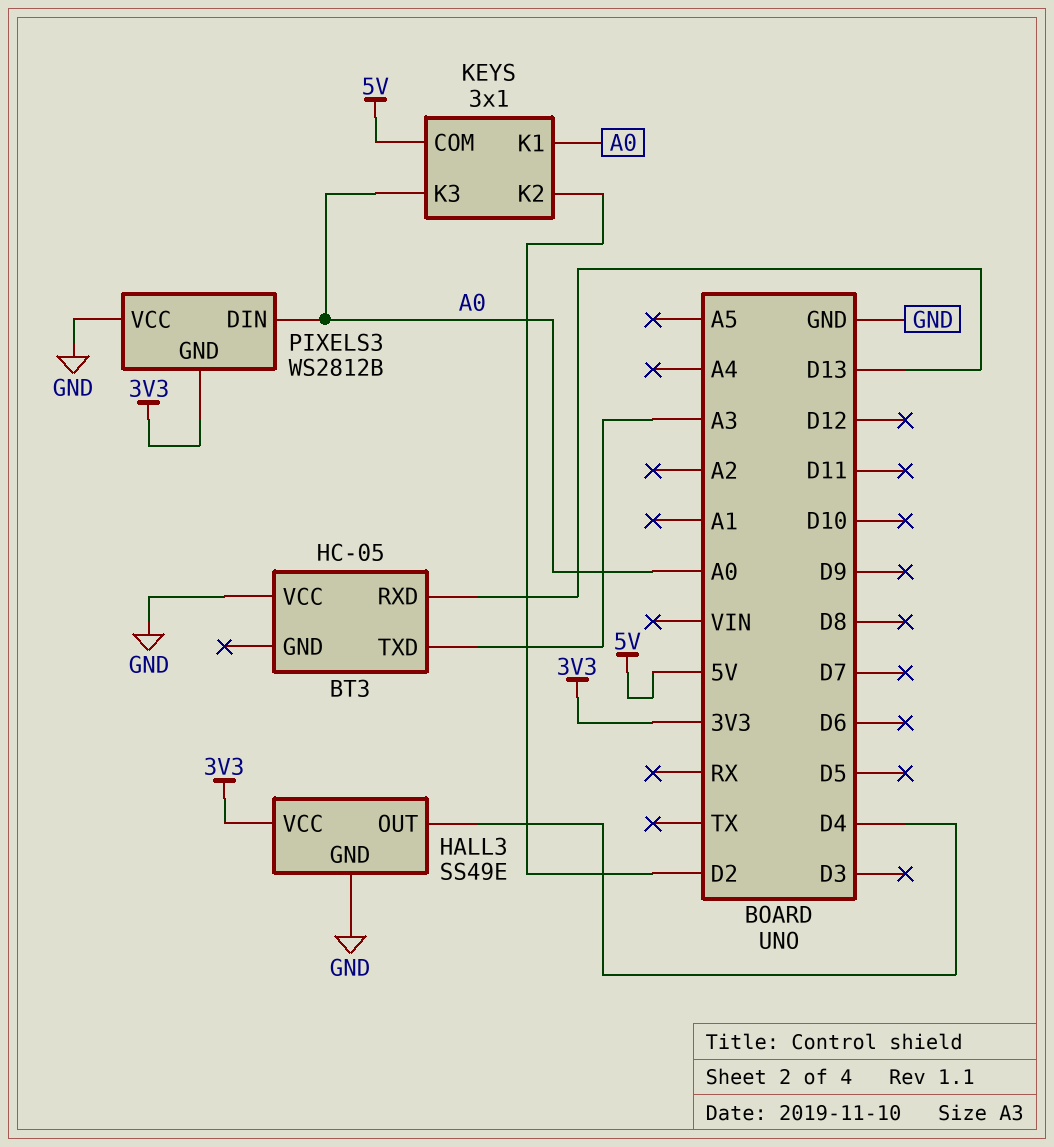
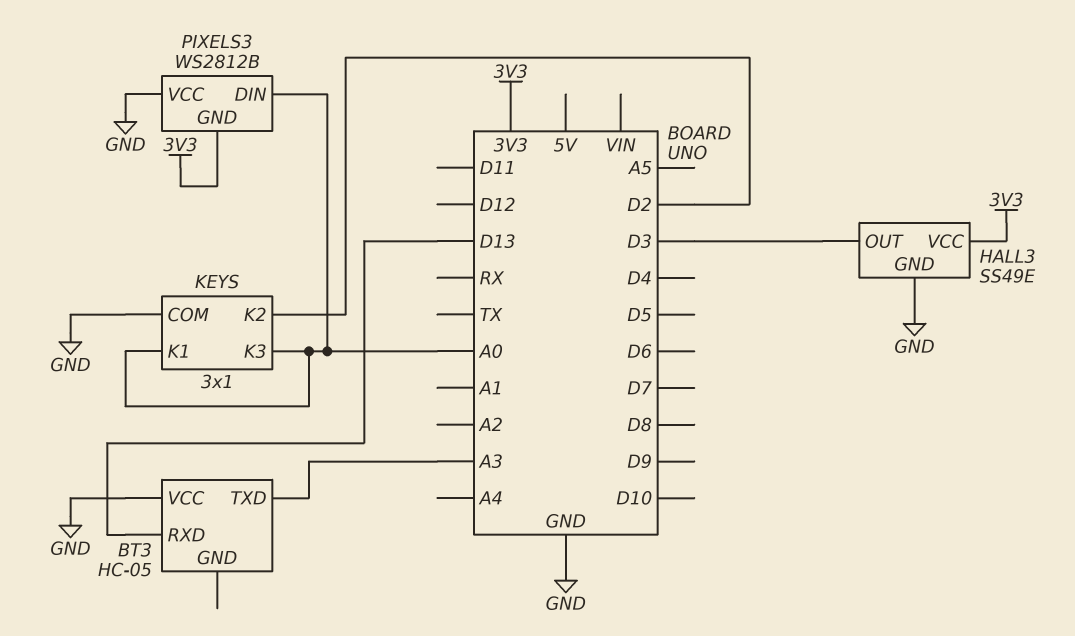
HALL3 pin OUT: D4 -> D3
KEYS pin COM: 5V -> GND

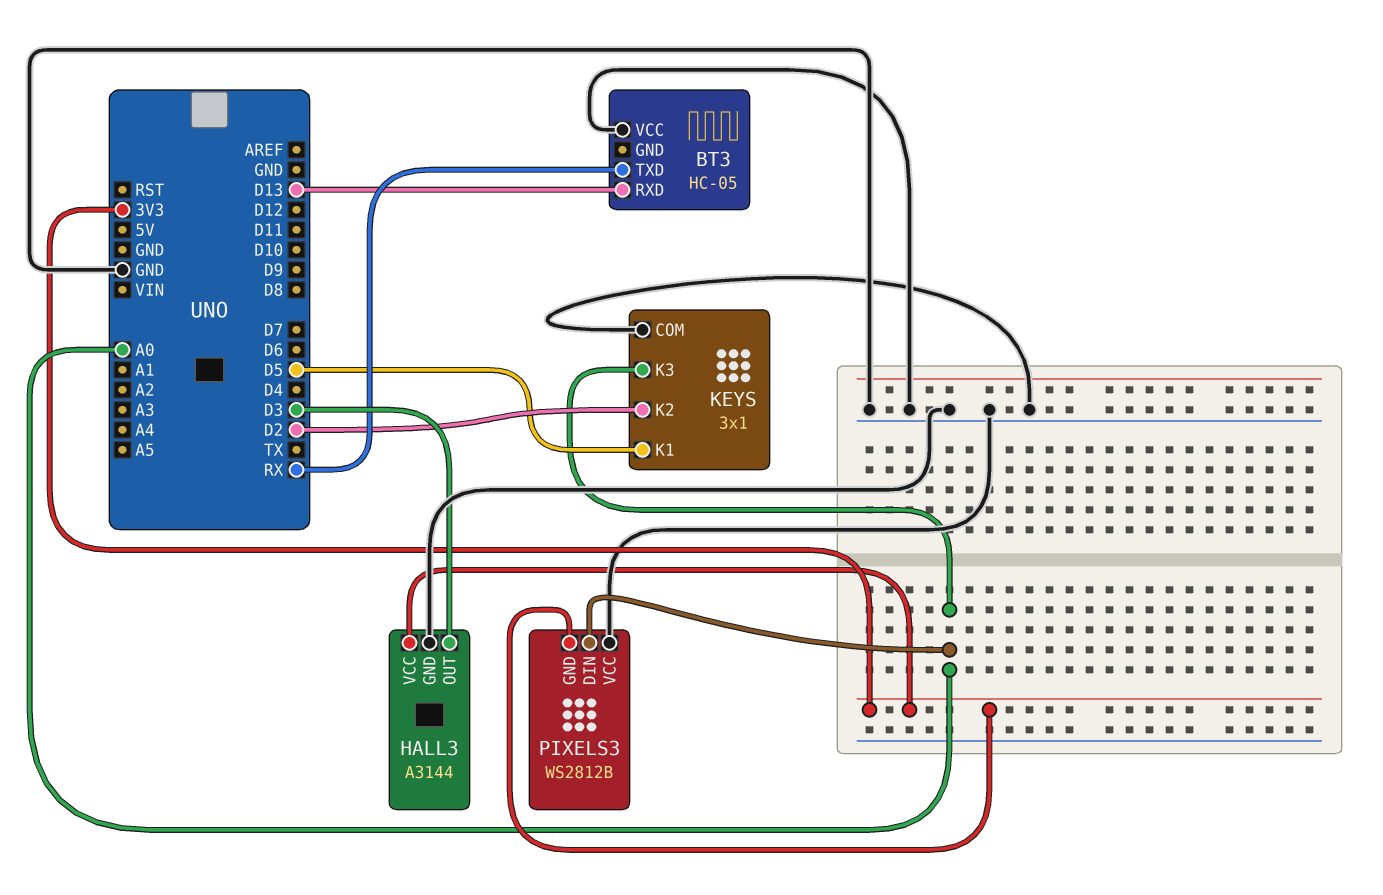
BT3 pin TXD: A3 -> RX
HALL3: SS49E -> A3144
KEYS pin K1: A0 -> D5

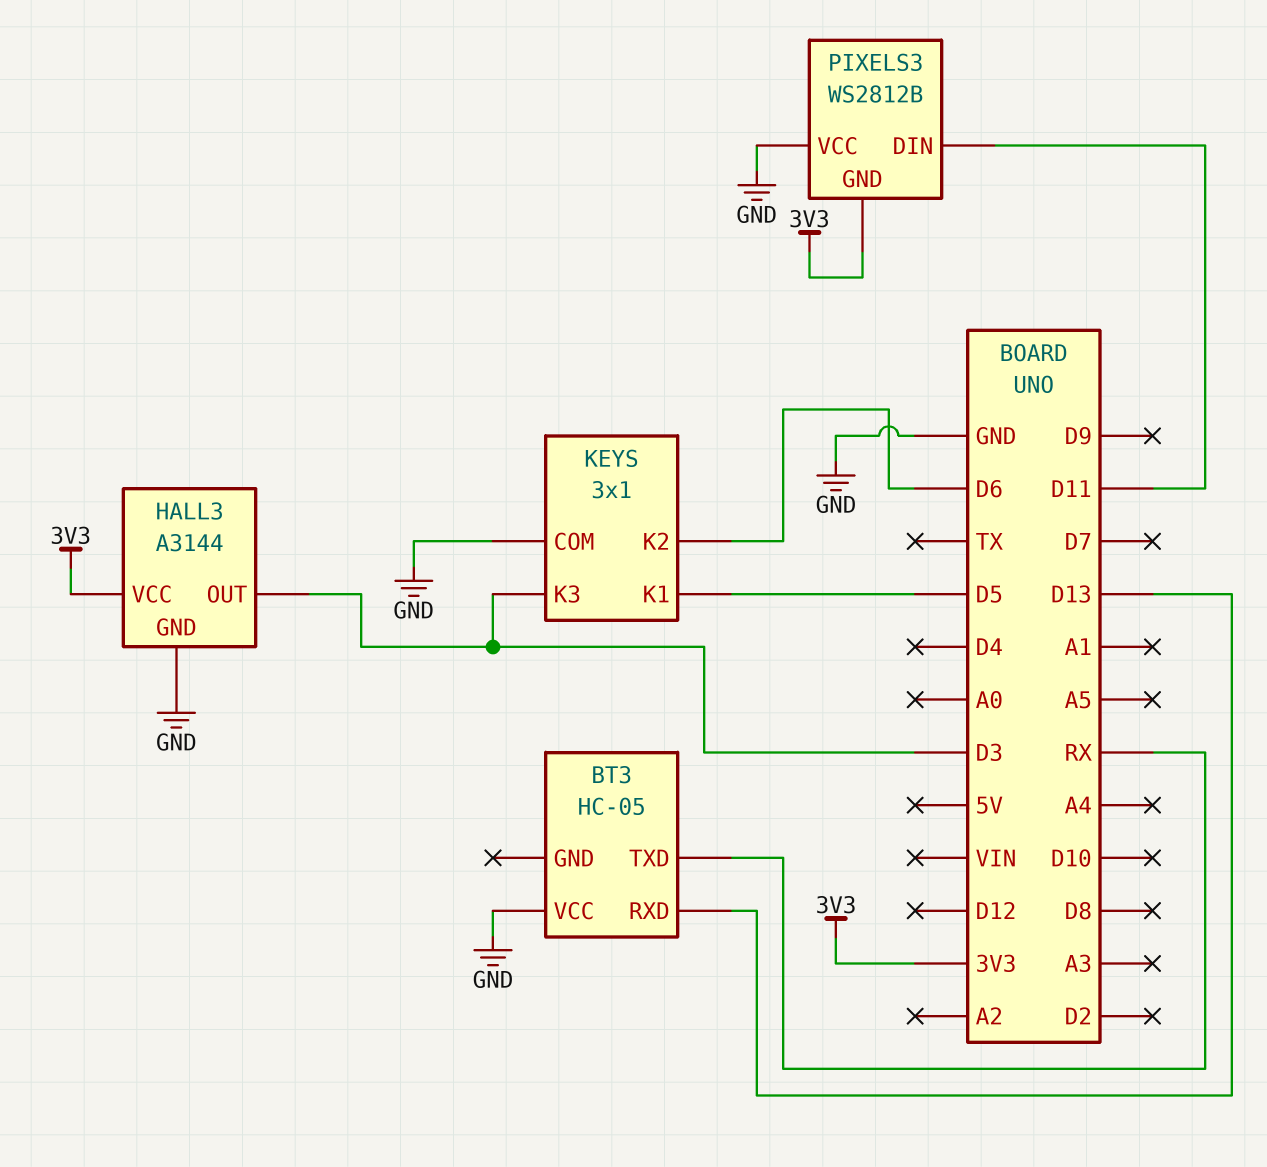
KEYS pin K2: D2 -> D6
KEYS pin K3: A0 -> D3
PIXELS3 pin DIN: A0 -> D11

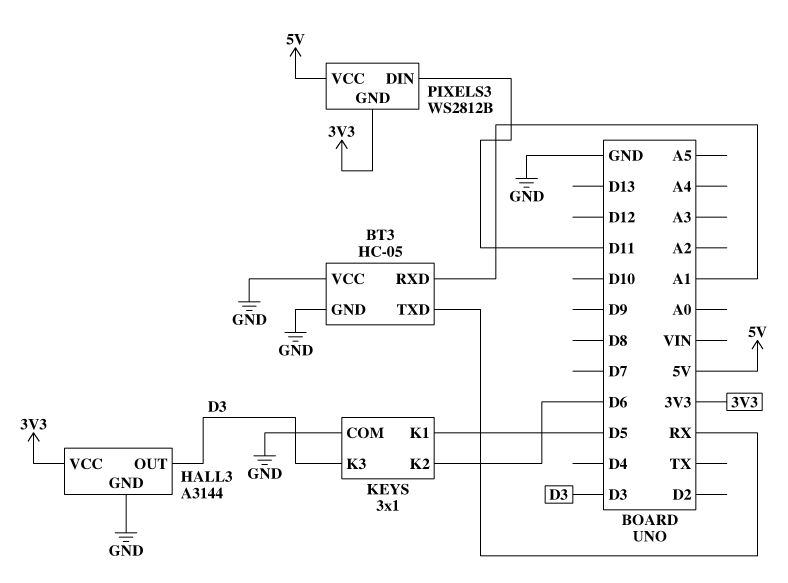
BT3 pin GND: none -> GND
BT3 pin RXD: D13 -> A1
PIXELS3 pin VCC: GND -> 5V

